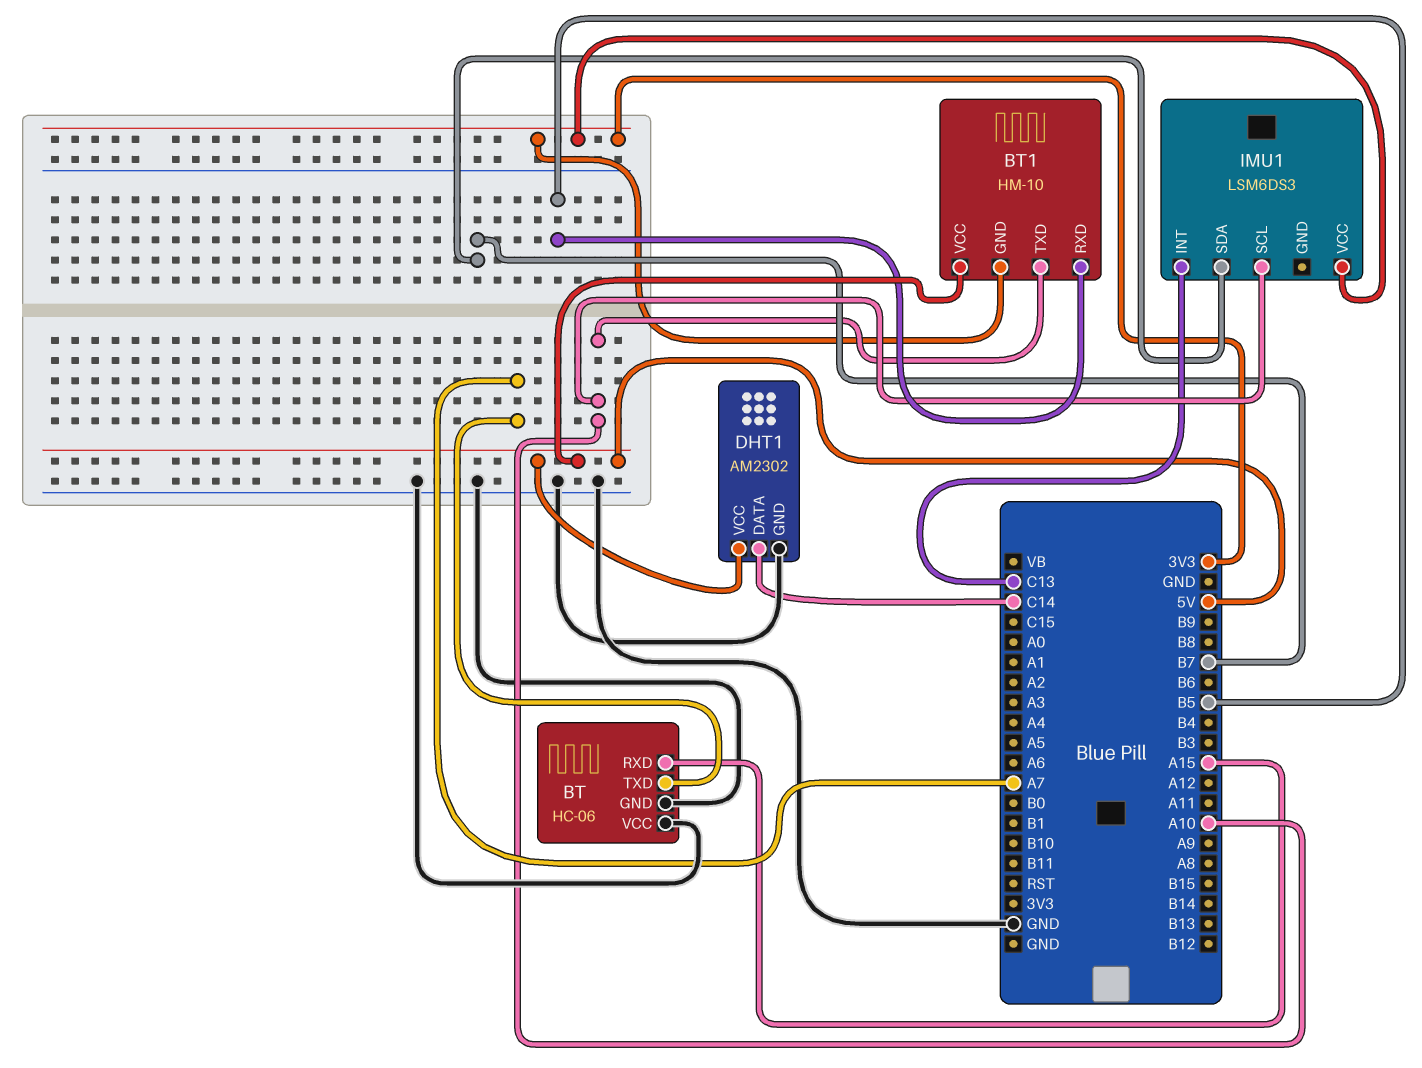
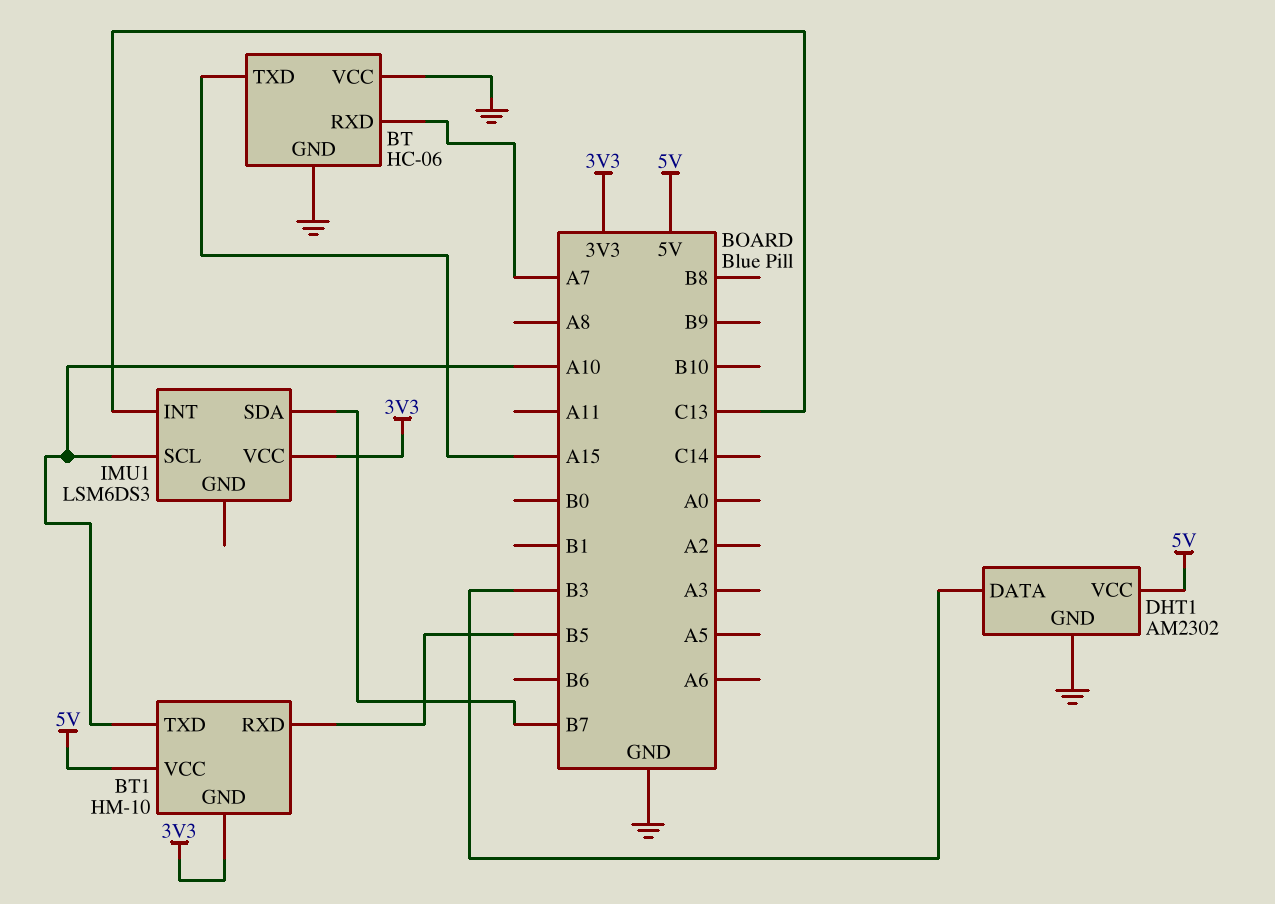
BT pin RXD: A15 -> A7
BT pin TXD: A7 -> A15
DHT1 pin DATA: C14 -> B3

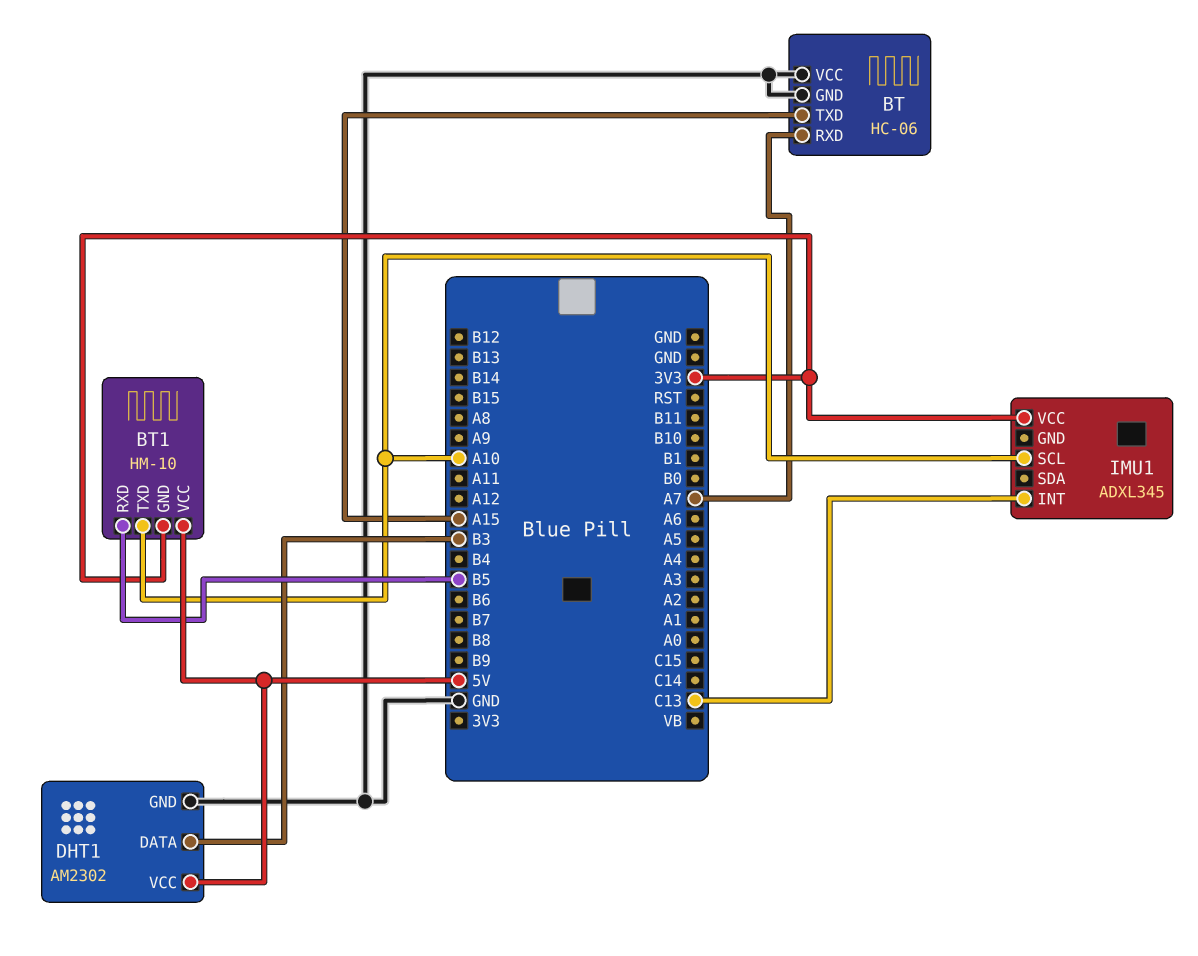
IMU1: LSM6DS3 -> ADXL345
IMU1 pin SDA: B7 -> none

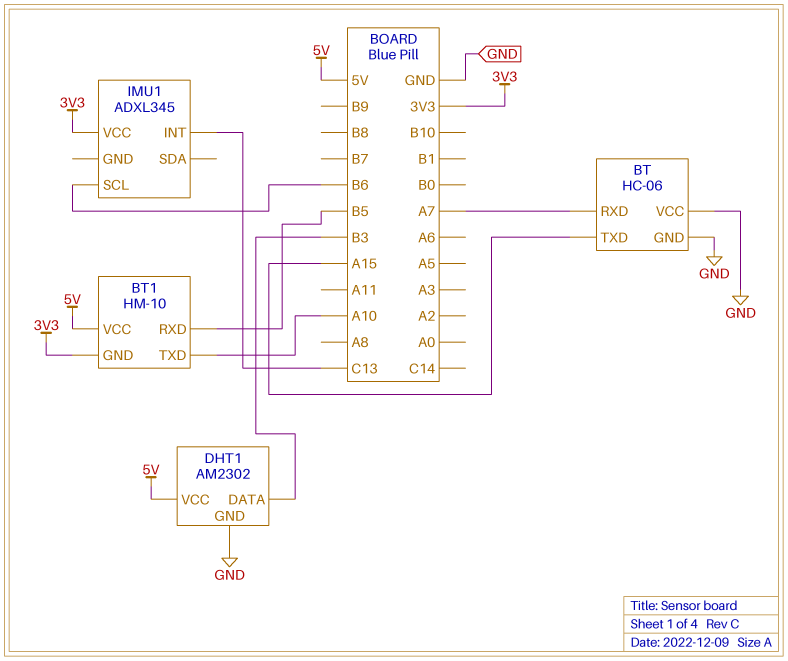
IMU1 pin SCL: A10 -> B6

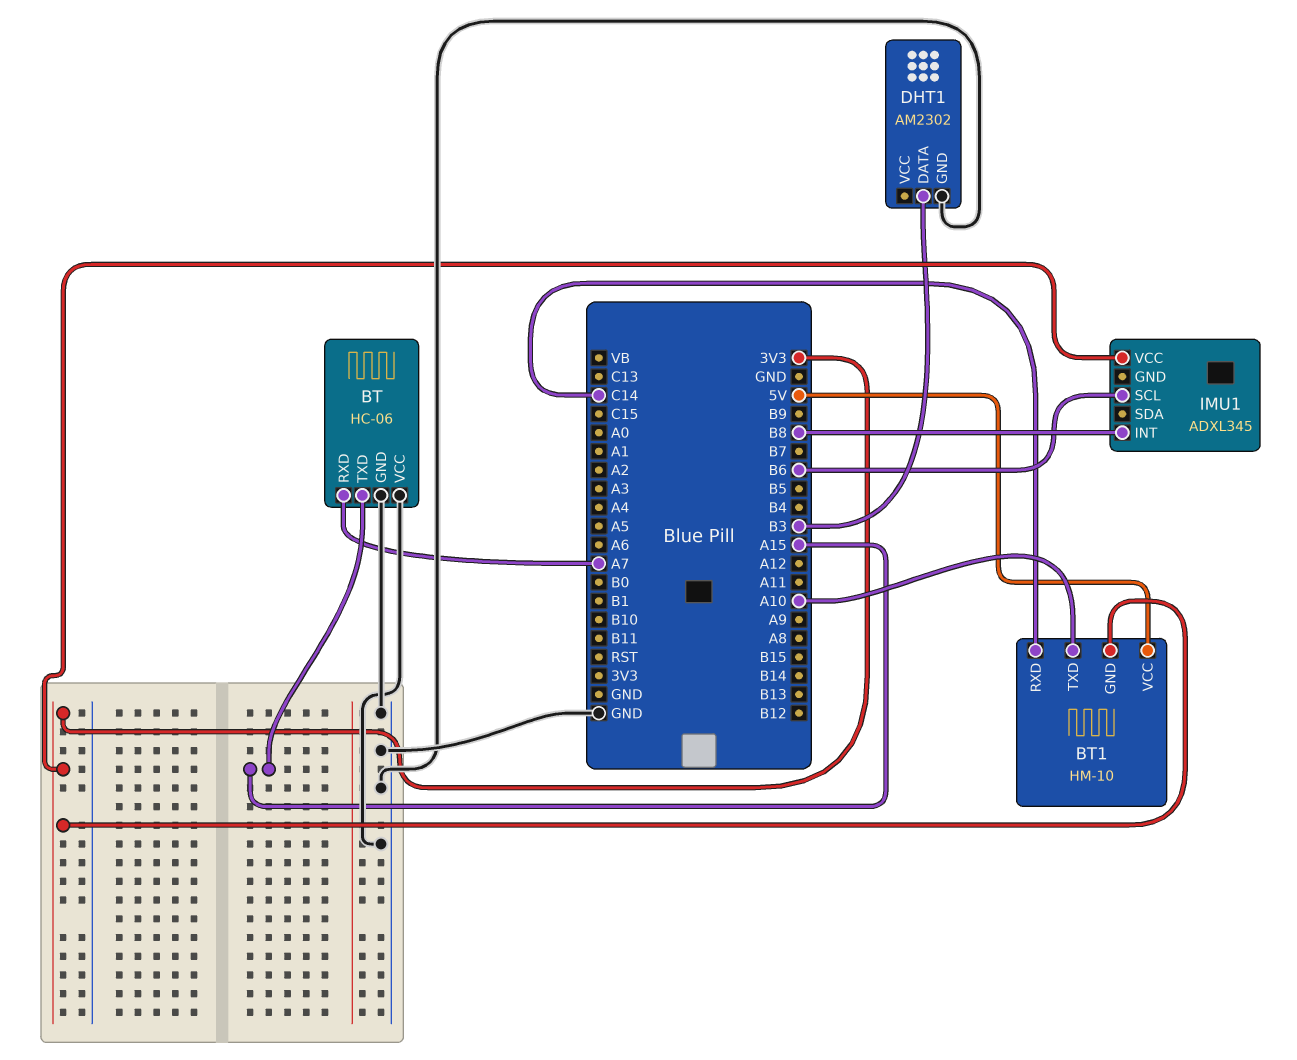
BT1 pin RXD: B5 -> C14
DHT1 pin VCC: 5V -> none
IMU1 pin INT: C13 -> B8

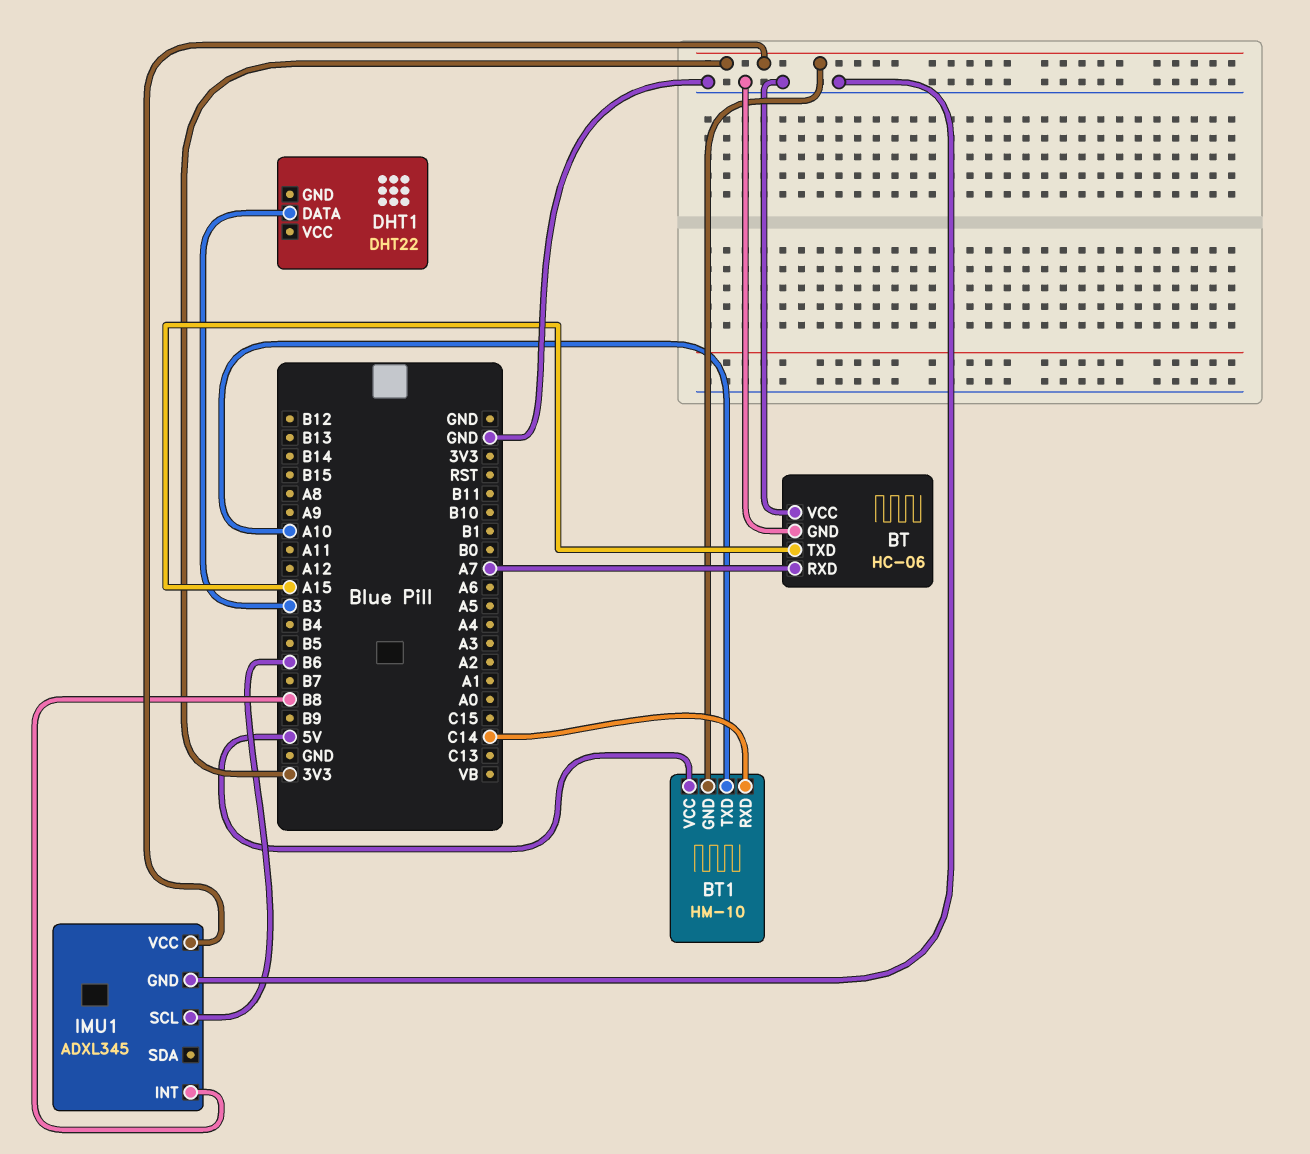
DHT1: AM2302 -> DHT22
DHT1 pin GND: GND -> none
IMU1 pin GND: none -> GND

